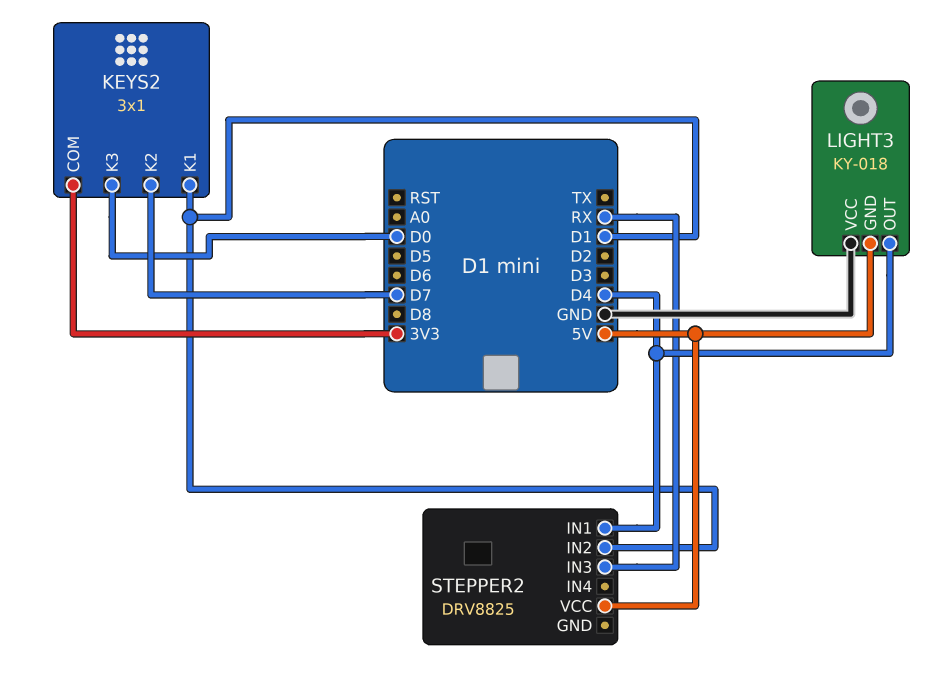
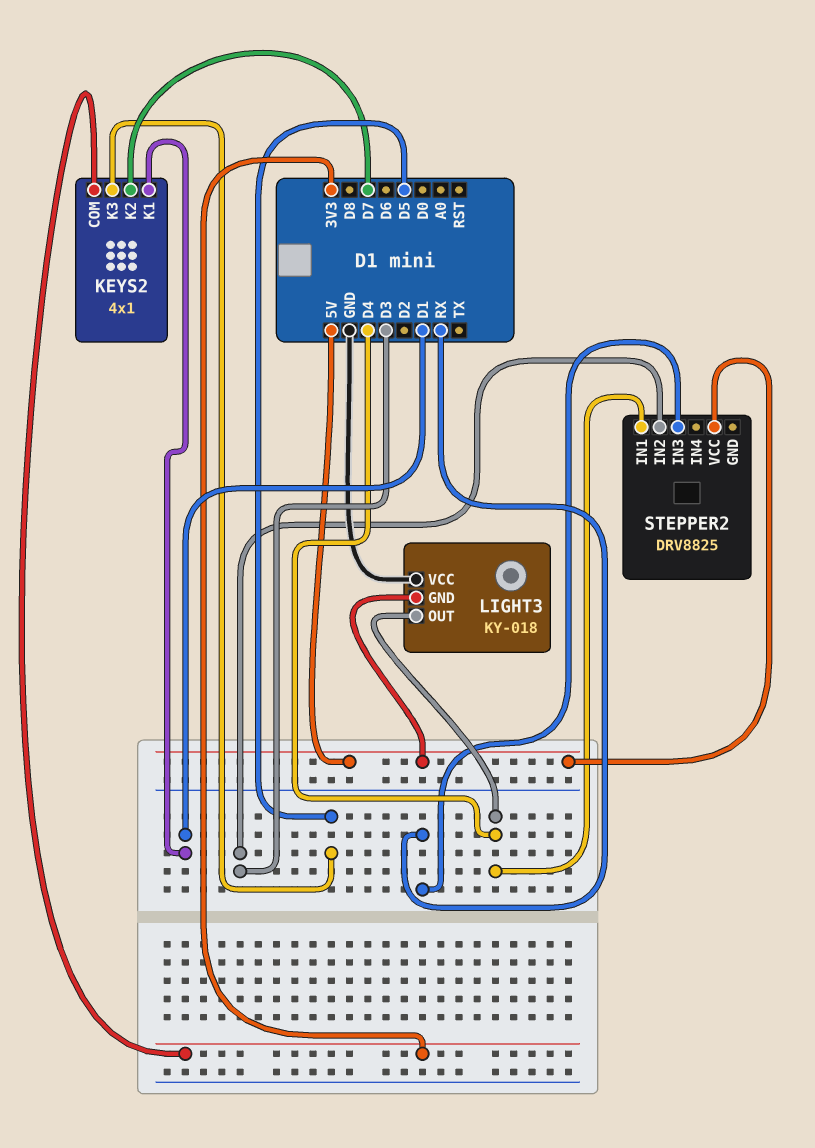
KEYS2: 3x1 -> 4x1
KEYS2 pin K3: D0 -> D5
STEPPER2 pin IN2: D1 -> D3

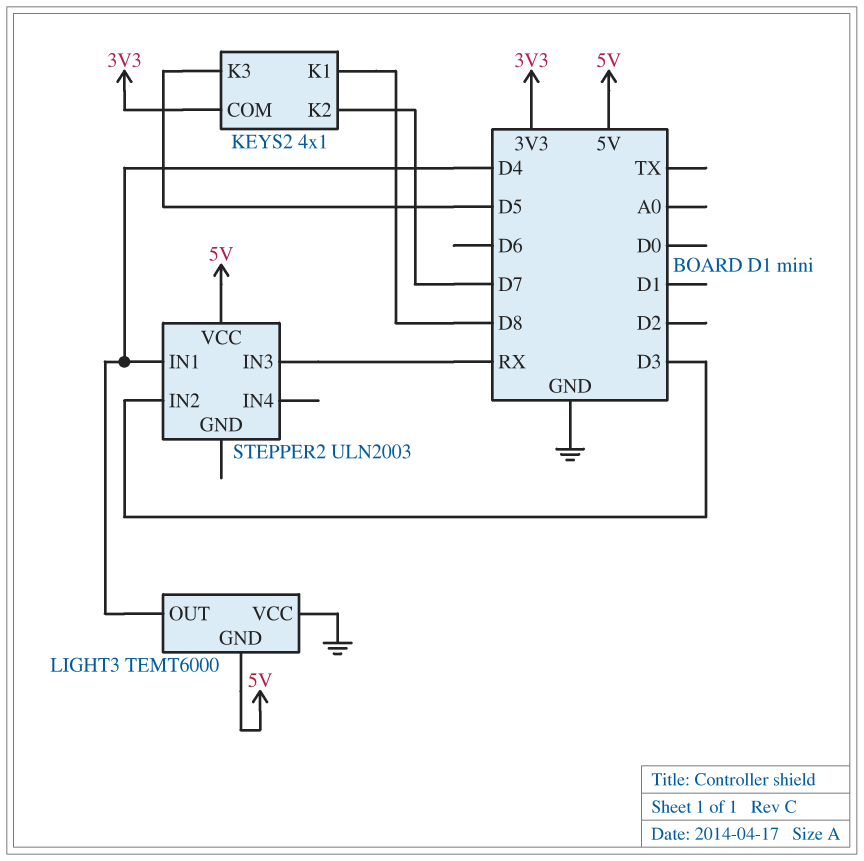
KEYS2 pin K1: D1 -> D8
LIGHT3: KY-018 -> TEMT6000
STEPPER2: DRV8825 -> ULN2003

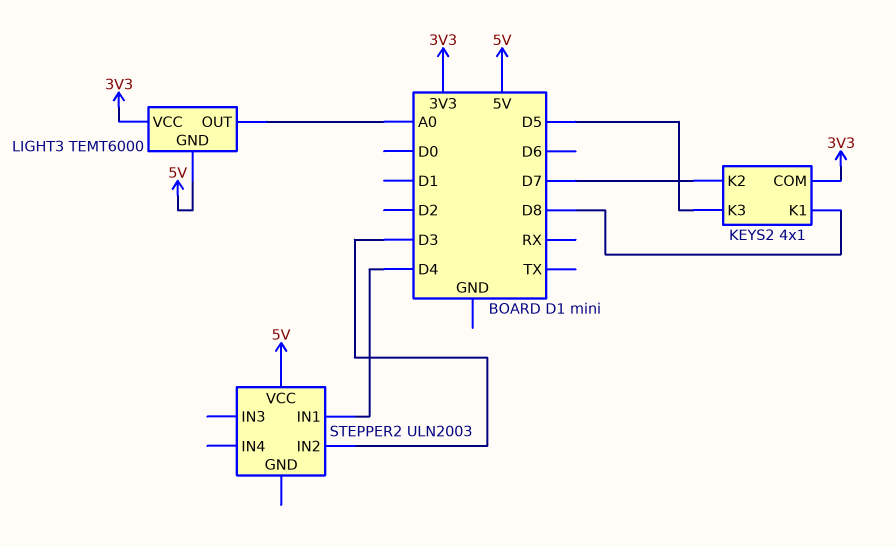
LIGHT3 pin OUT: D4 -> A0
LIGHT3 pin VCC: GND -> 3V3
STEPPER2 pin IN3: RX -> none

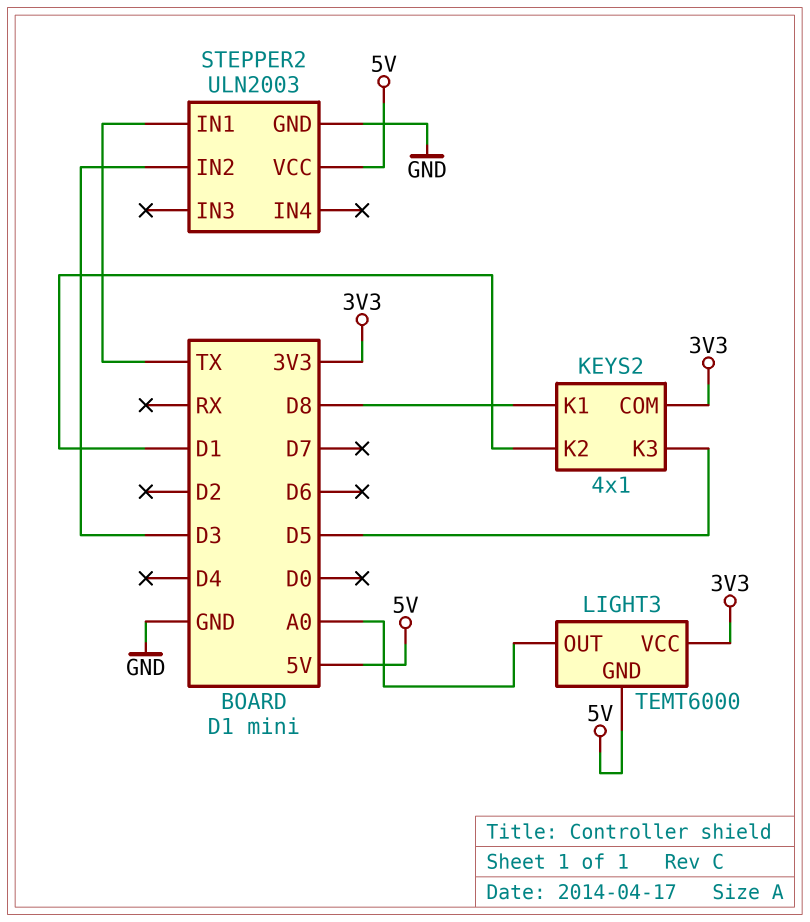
KEYS2 pin K2: D7 -> D1
STEPPER2 pin GND: none -> GND
STEPPER2 pin IN1: D4 -> TX

